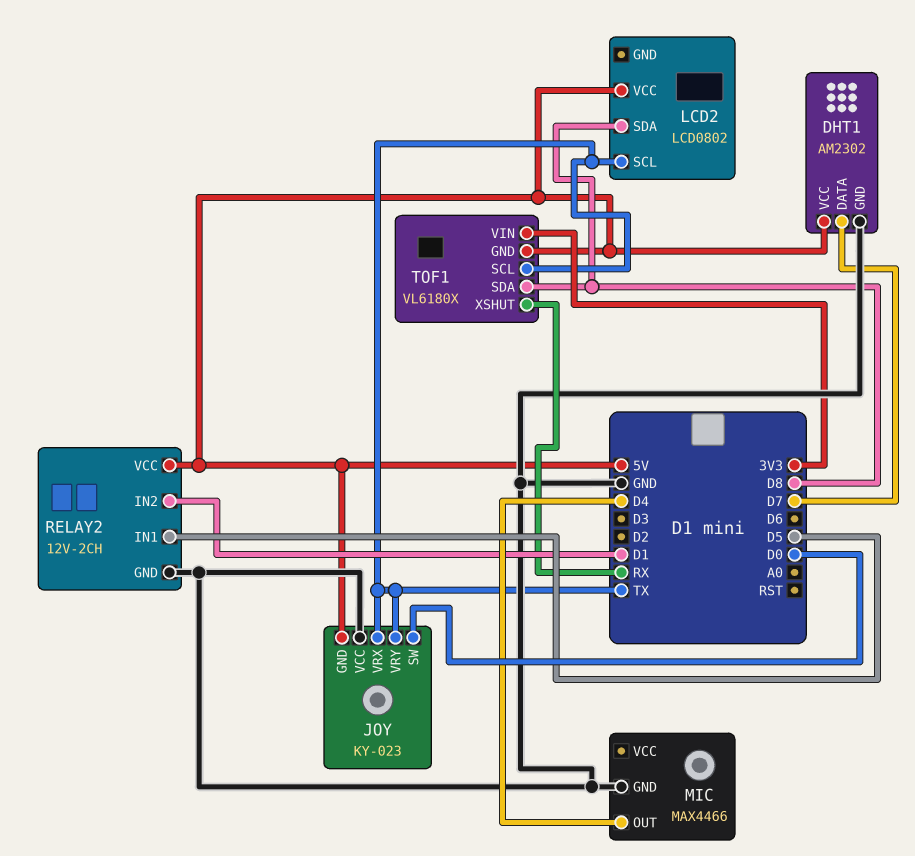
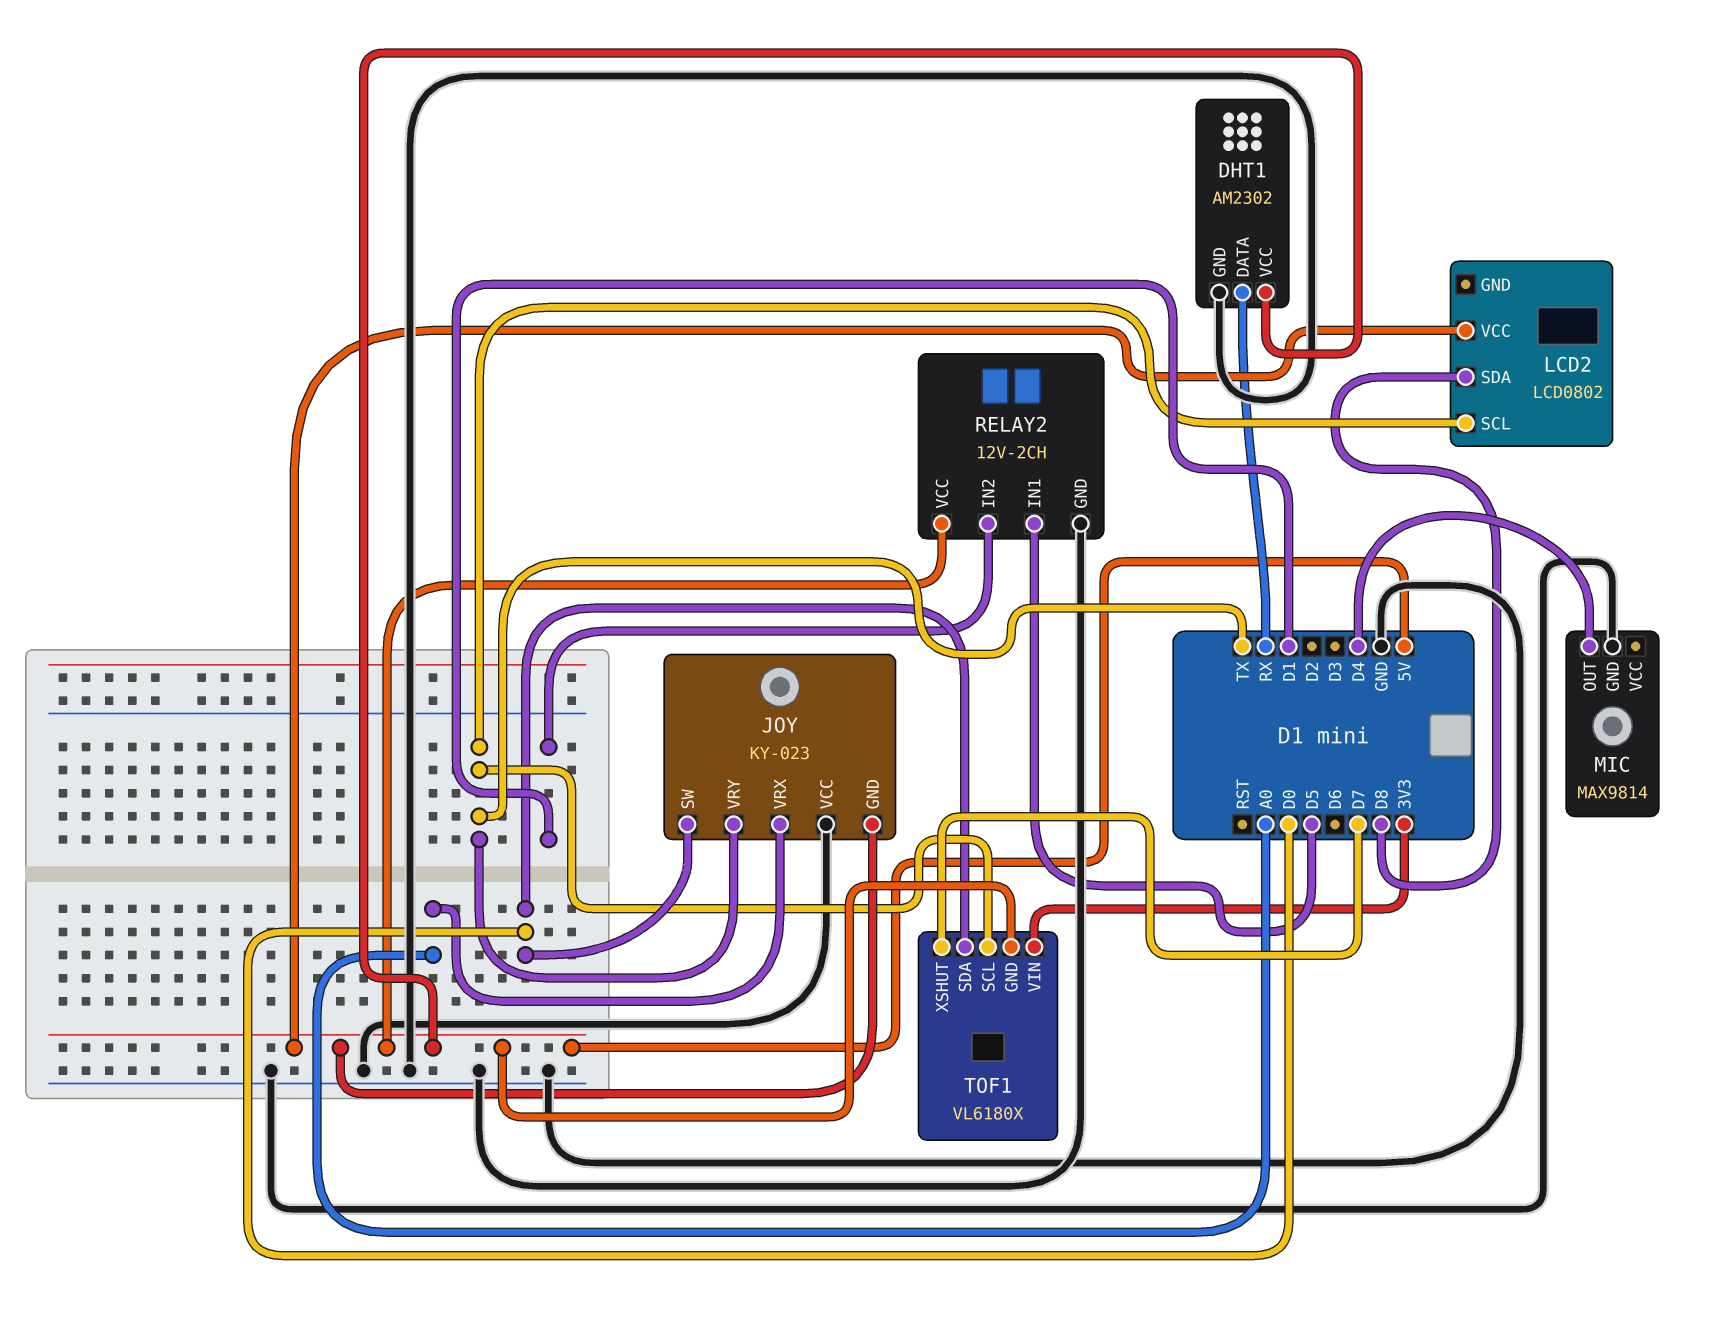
DHT1 pin DATA: D7 -> RX
JOY pin VRX: TX -> A0
MIC: MAX4466 -> MAX9814
TOF1 pin SDA: D8 -> D0
TOF1 pin XSHUT: RX -> D7

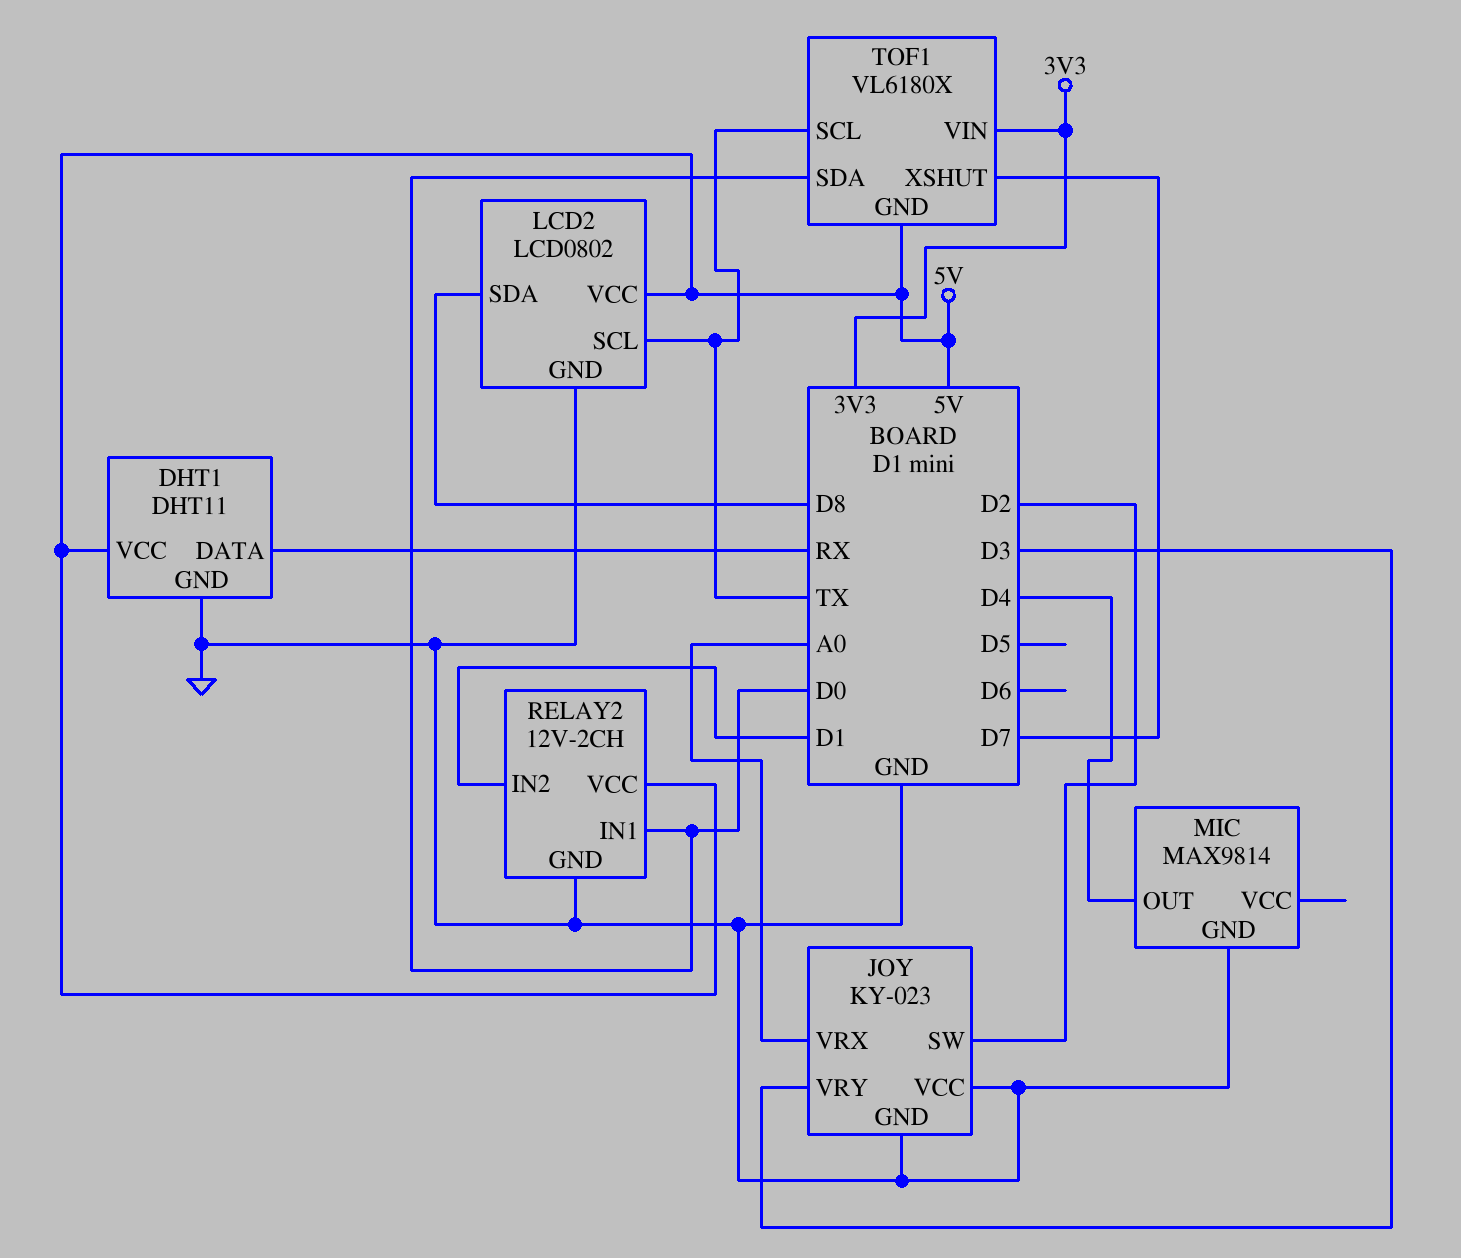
DHT1: AM2302 -> DHT11
JOY pin GND: 5V -> GND
JOY pin SW: D0 -> D2
JOY pin VRY: TX -> D3
LCD2 pin GND: none -> GND
RELAY2 pin IN1: D5 -> D0

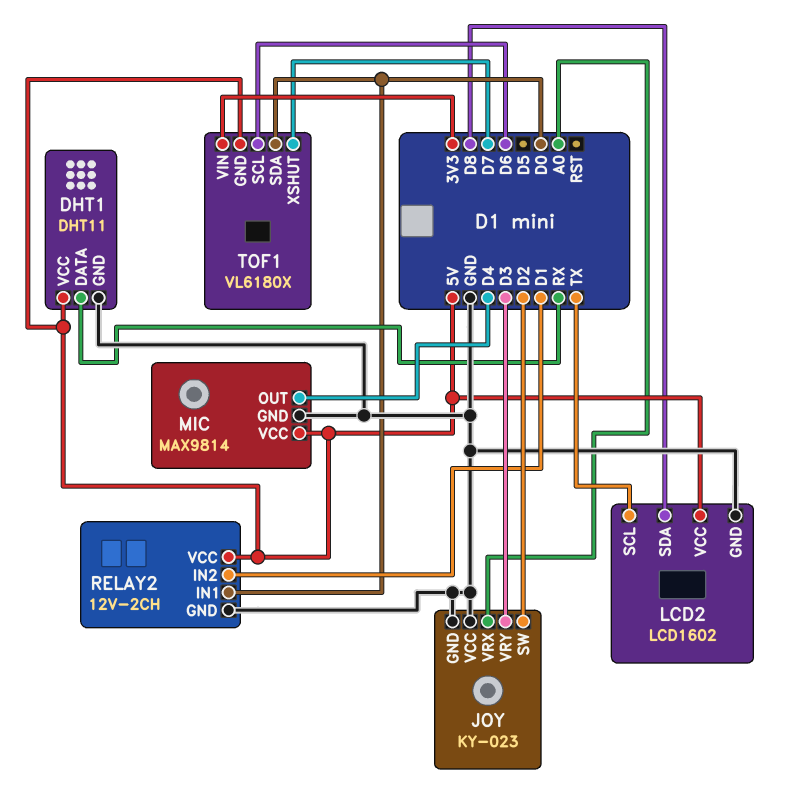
LCD2: LCD0802 -> LCD1602
MIC pin VCC: none -> 5V
TOF1 pin SCL: TX -> D6

